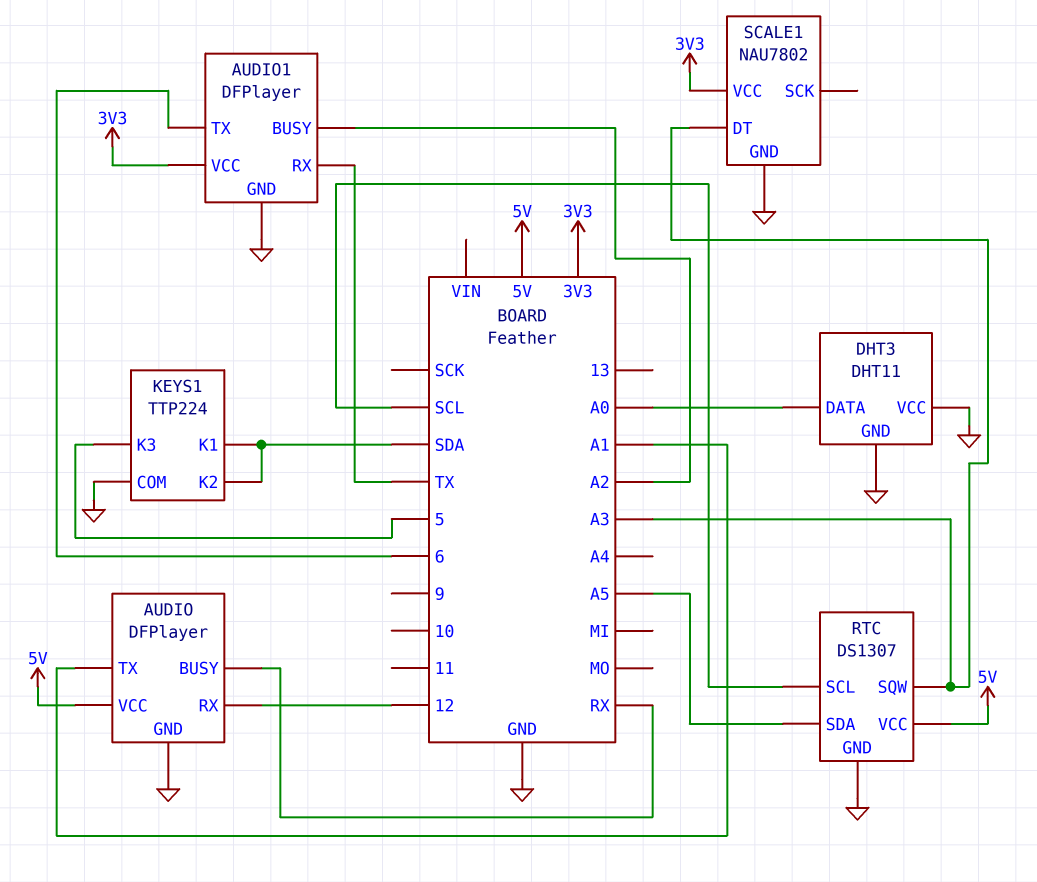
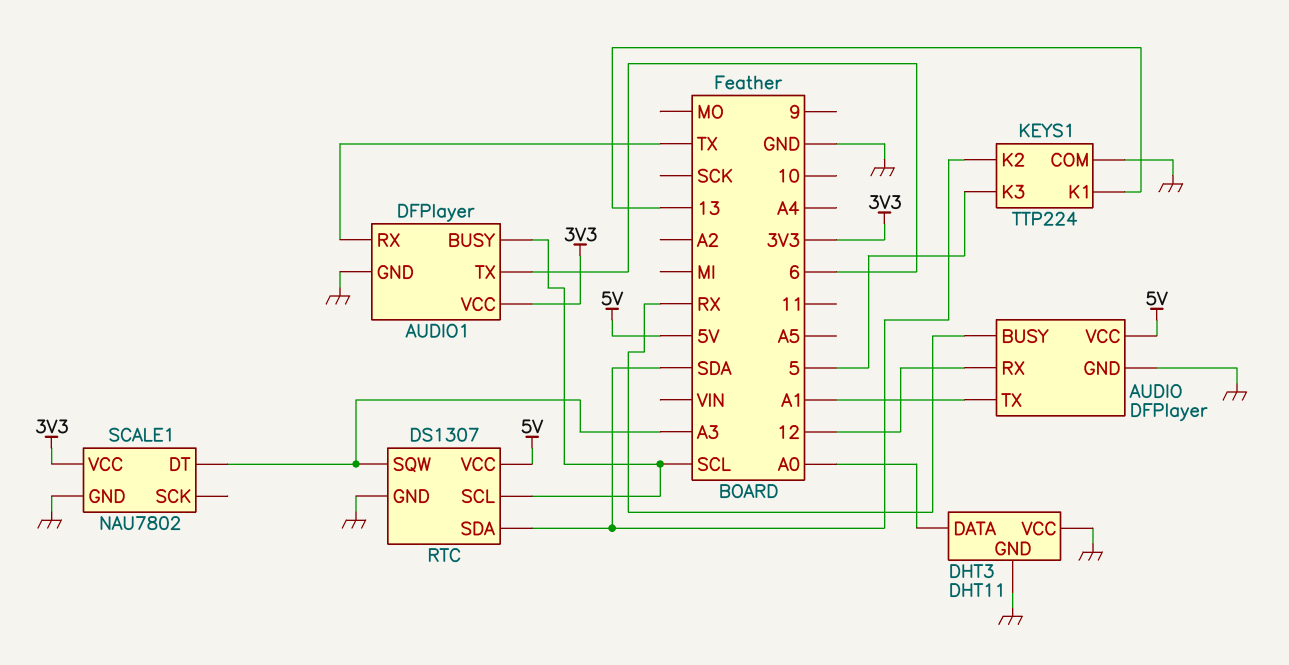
AUDIO1 pin BUSY: A2 -> SCL
KEYS1 pin K1: SDA -> 13
RTC pin SDA: A5 -> SDA

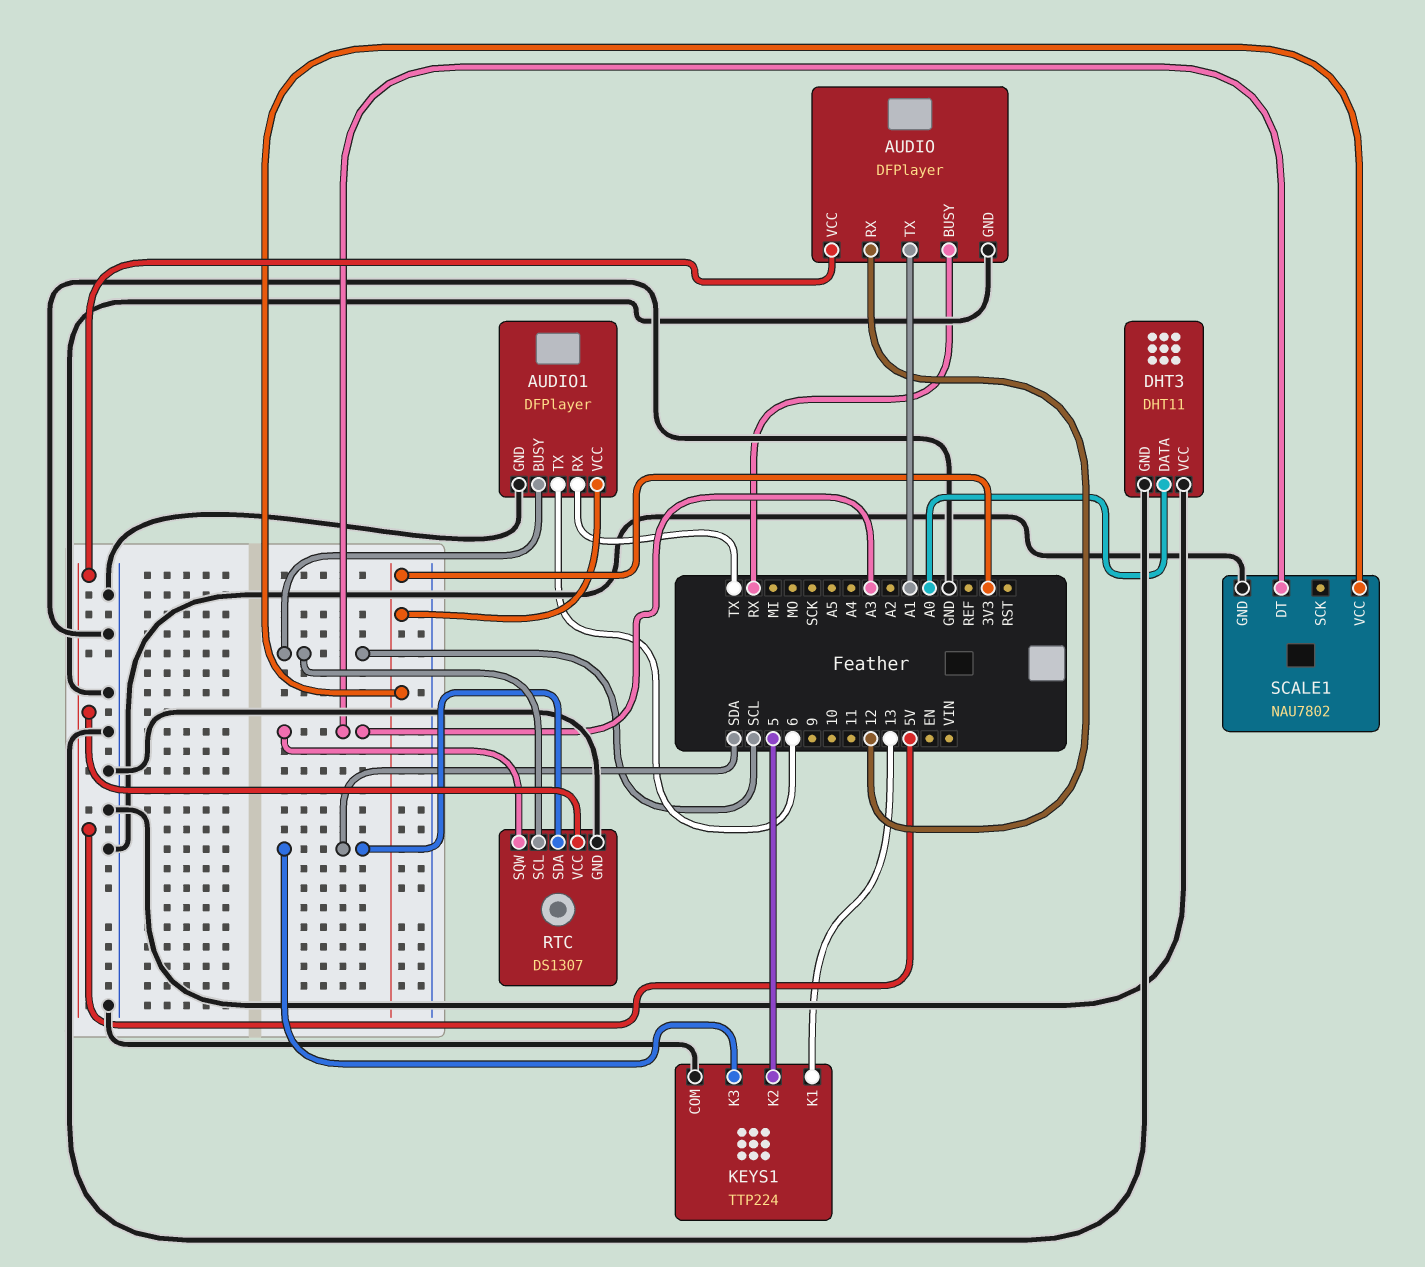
KEYS1 pin K2: SDA -> 5
KEYS1 pin K3: 5 -> SDA

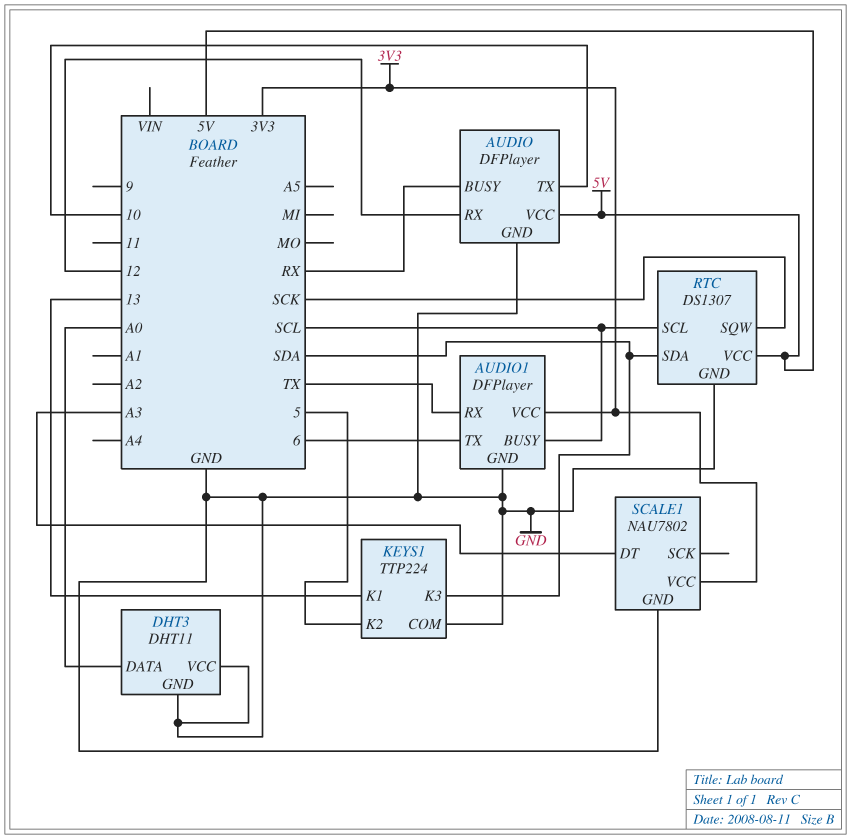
AUDIO pin TX: A1 -> 10
RTC pin SQW: A3 -> SCK

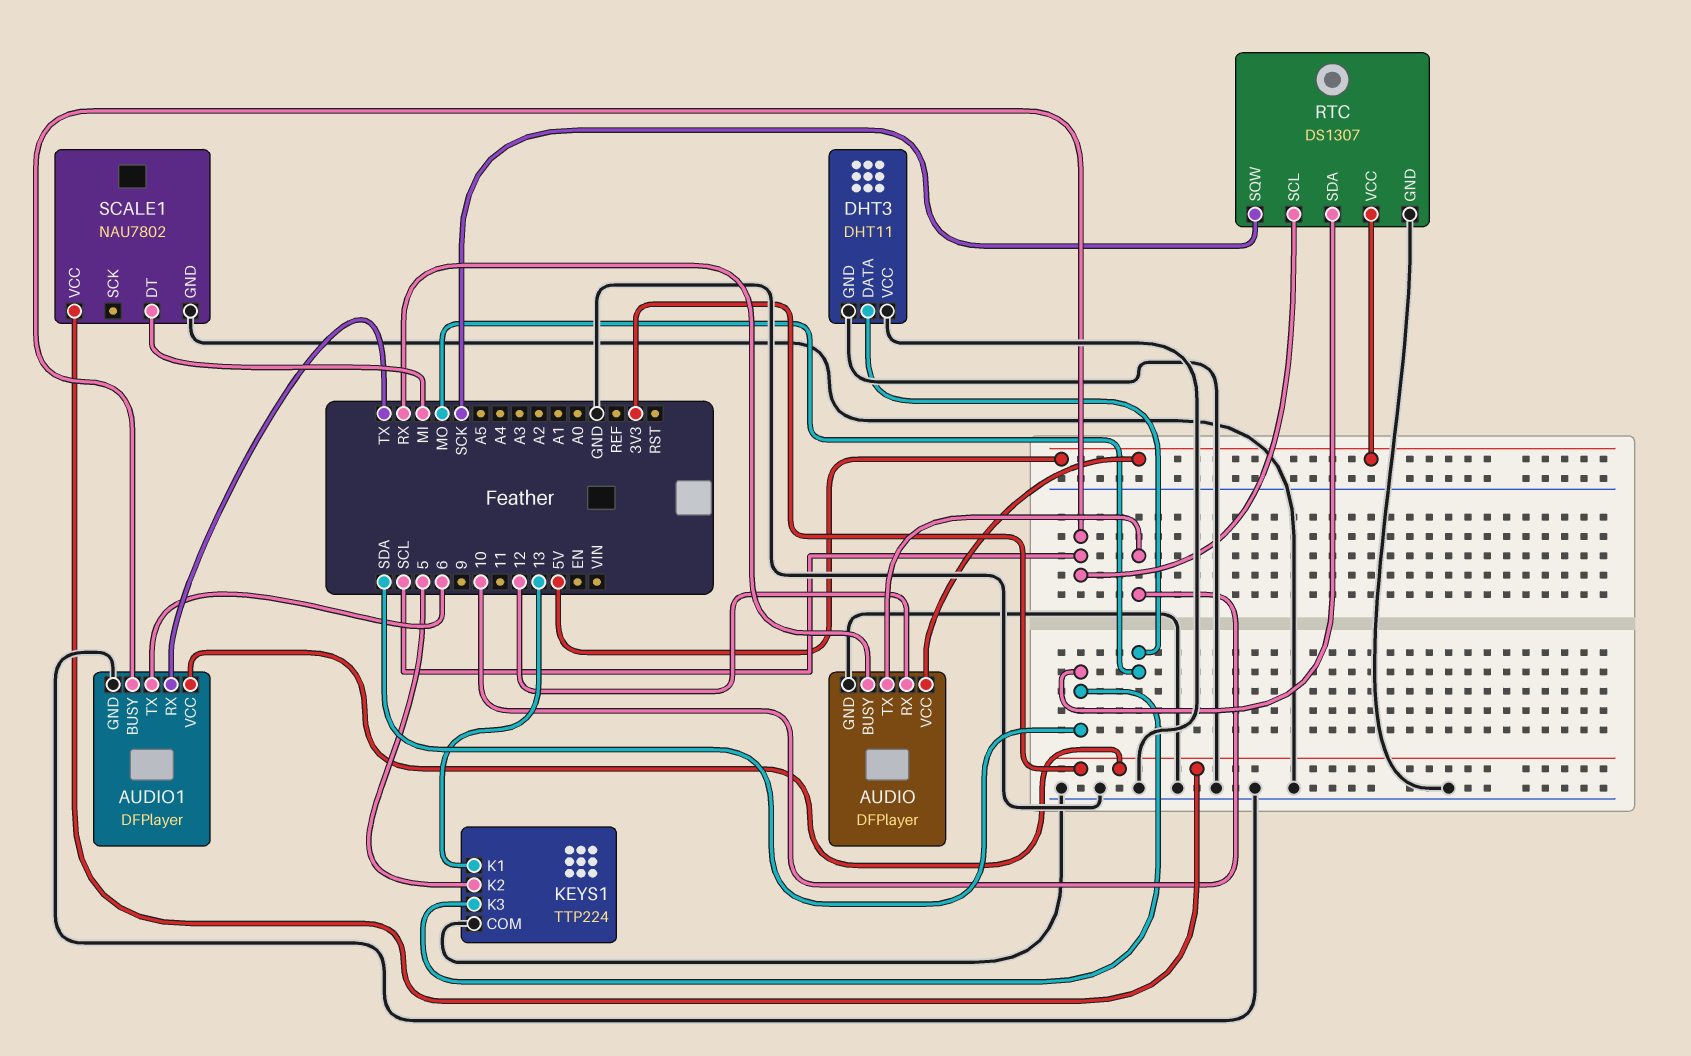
DHT3 pin DATA: A0 -> MO
SCALE1 pin DT: A3 -> MI

